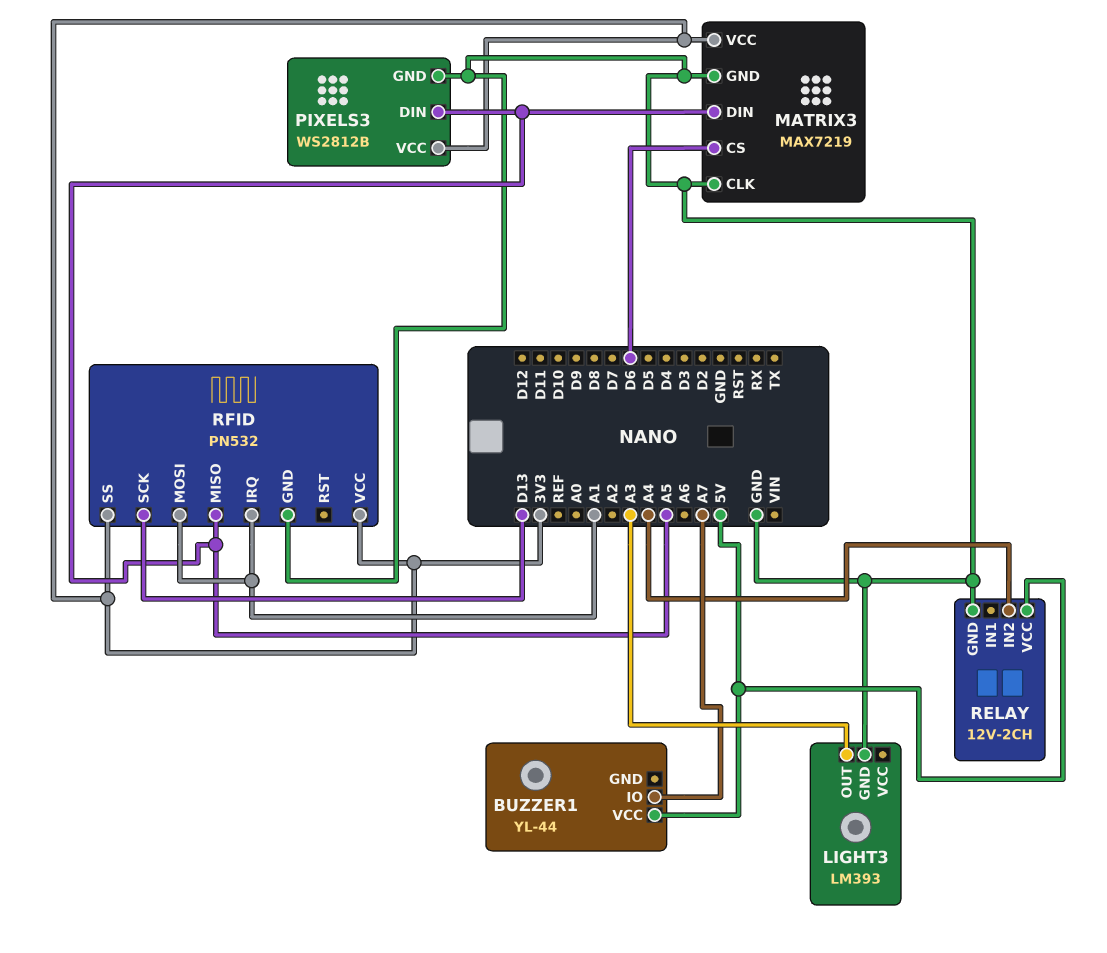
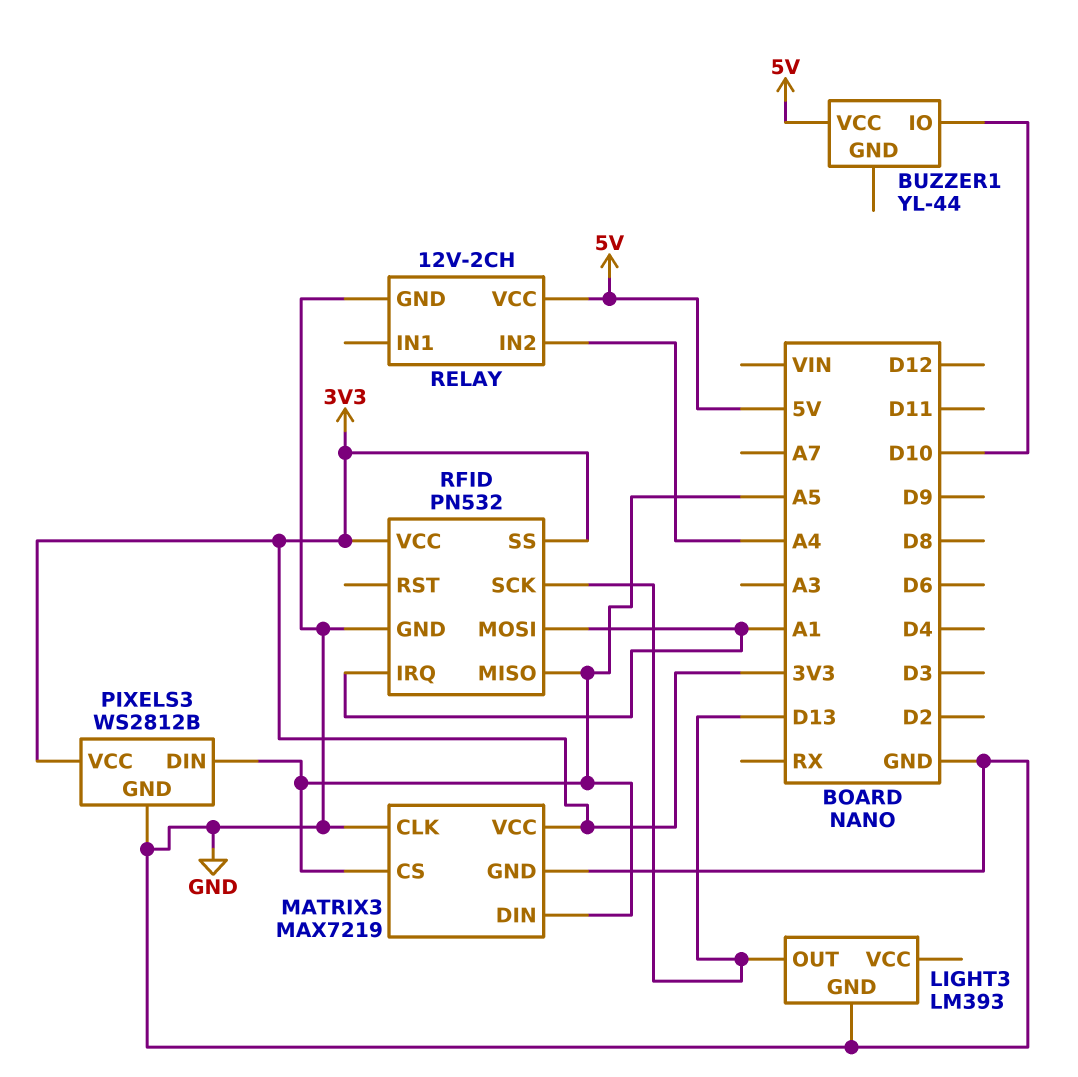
BUZZER1 pin IO: A7 -> D10
LIGHT3 pin OUT: A3 -> D13
MATRIX3 pin CS: D6 -> A5

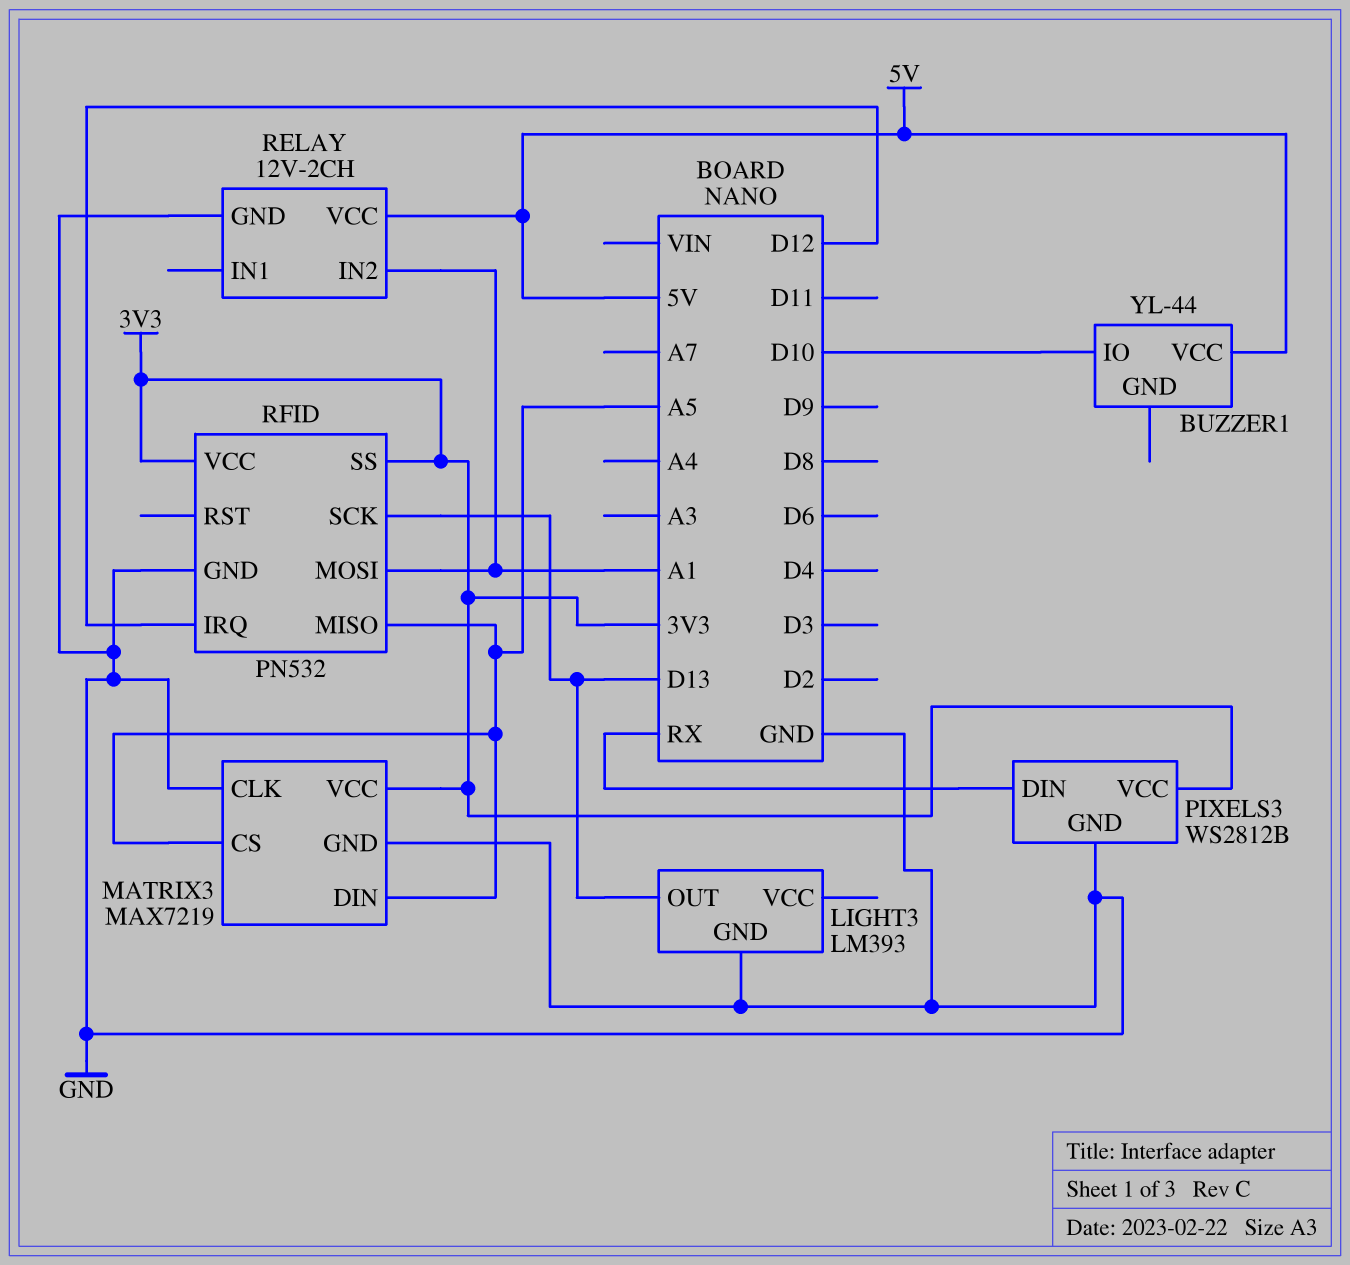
PIXELS3 pin DIN: A5 -> RX
RELAY pin IN2: A4 -> A1
RFID pin IRQ: A1 -> D12

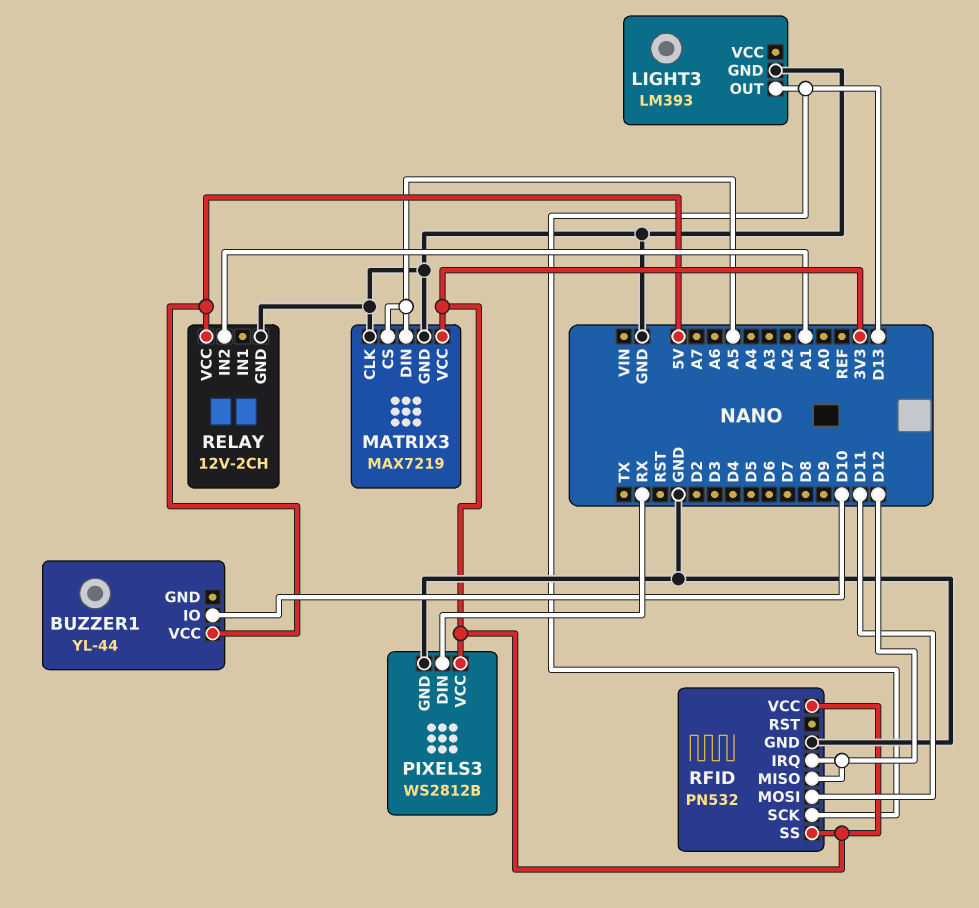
RFID pin MISO: A5 -> D12
RFID pin MOSI: A1 -> D11

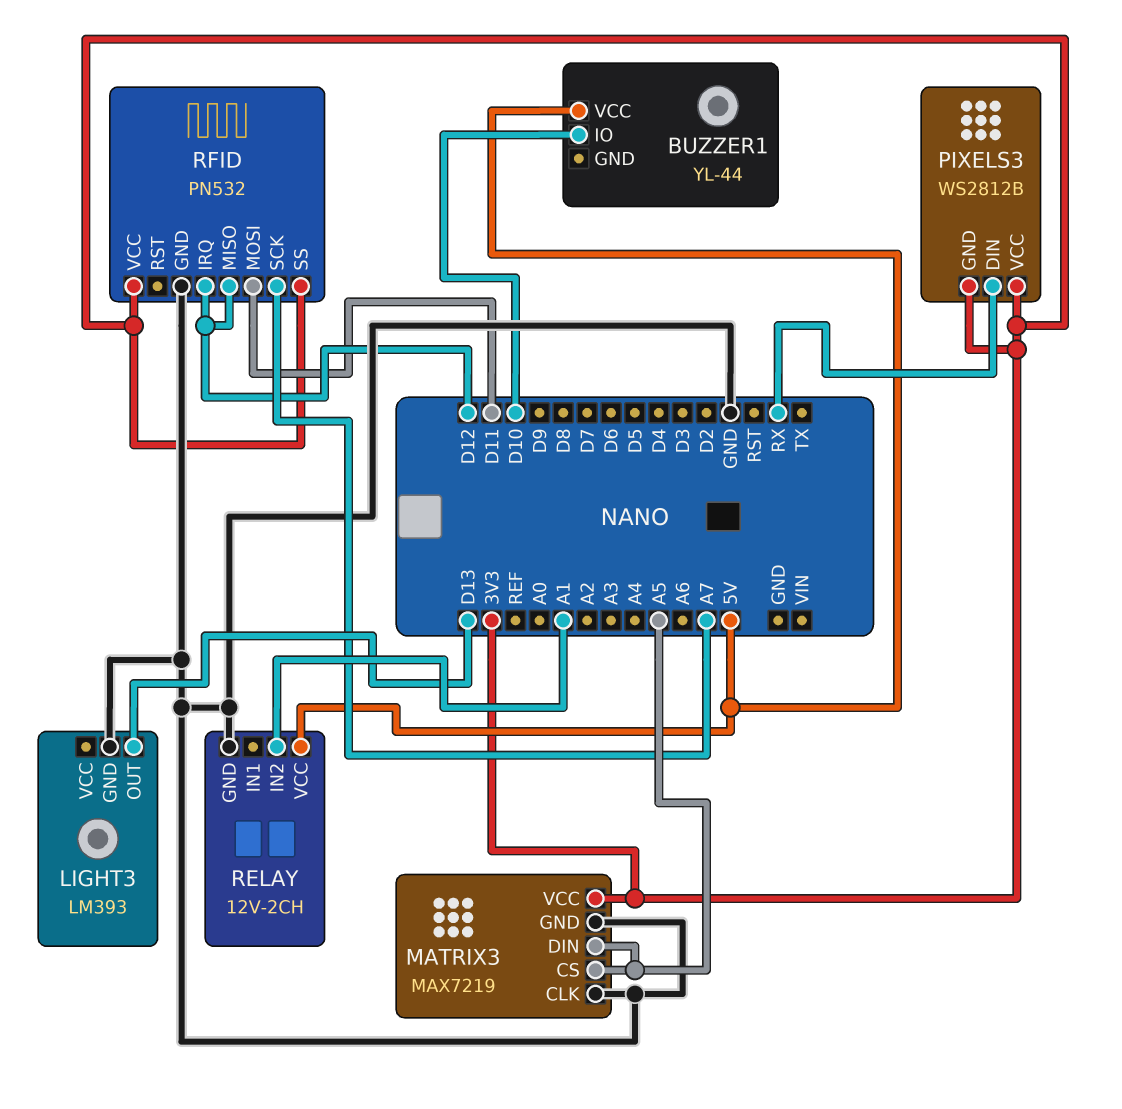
PIXELS3 pin GND: GND -> 3V3
RFID pin SCK: D13 -> A7

